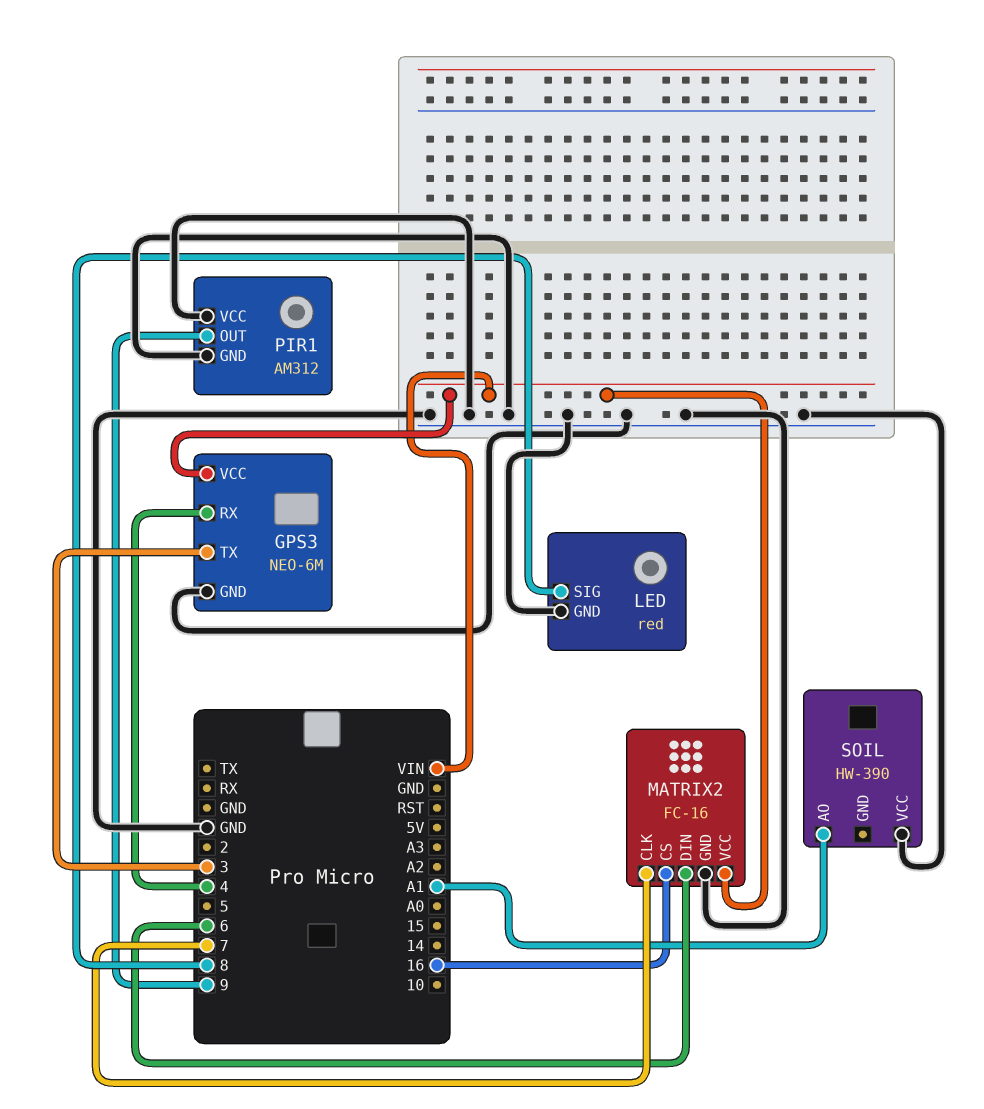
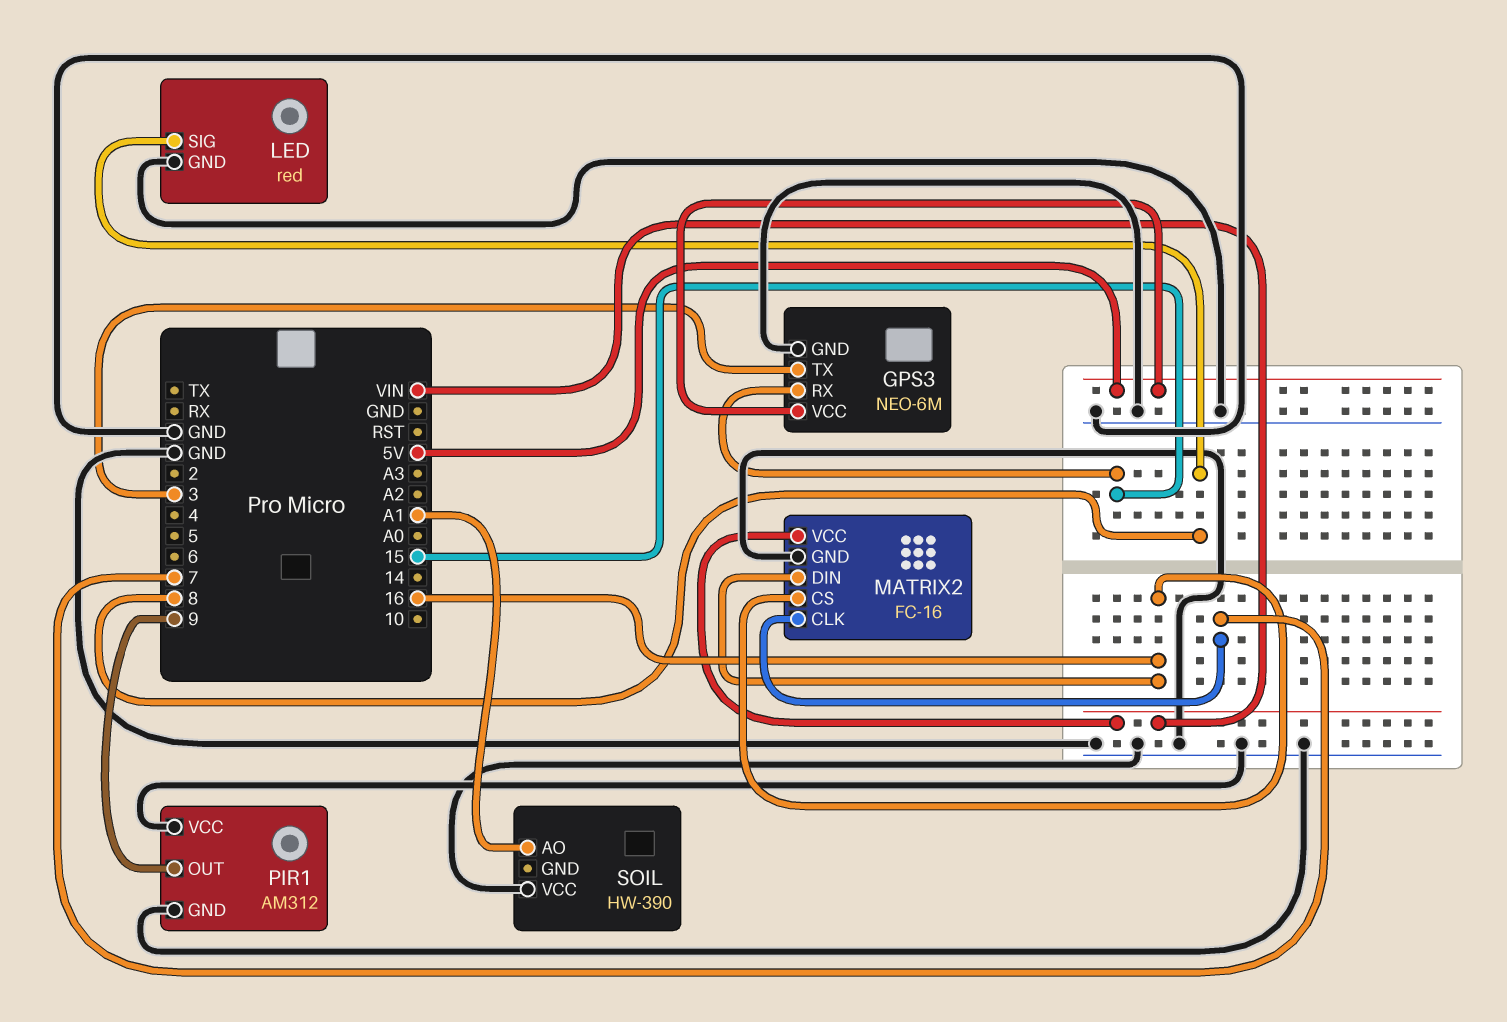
GPS3 pin RX: 4 -> 15
GPS3 pin VCC: VIN -> 5V
MATRIX2 pin DIN: 6 -> 16

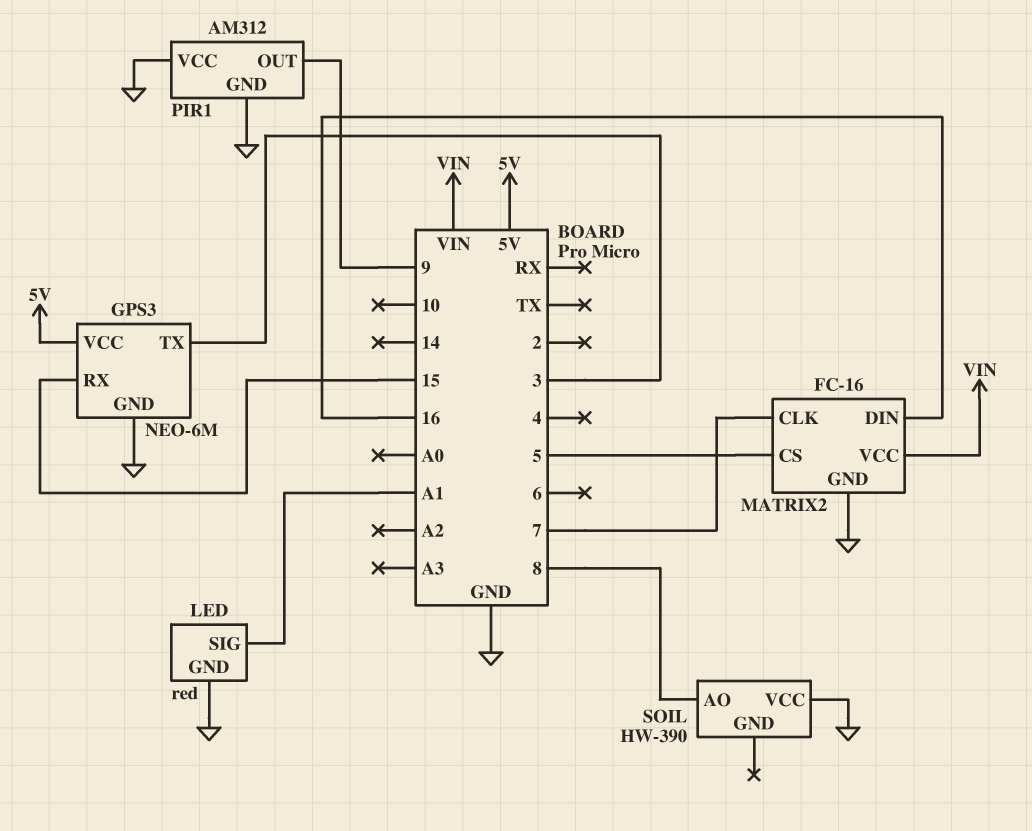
LED pin SIG: 8 -> A1
MATRIX2 pin CS: 16 -> 5
SOIL pin AO: A1 -> 8

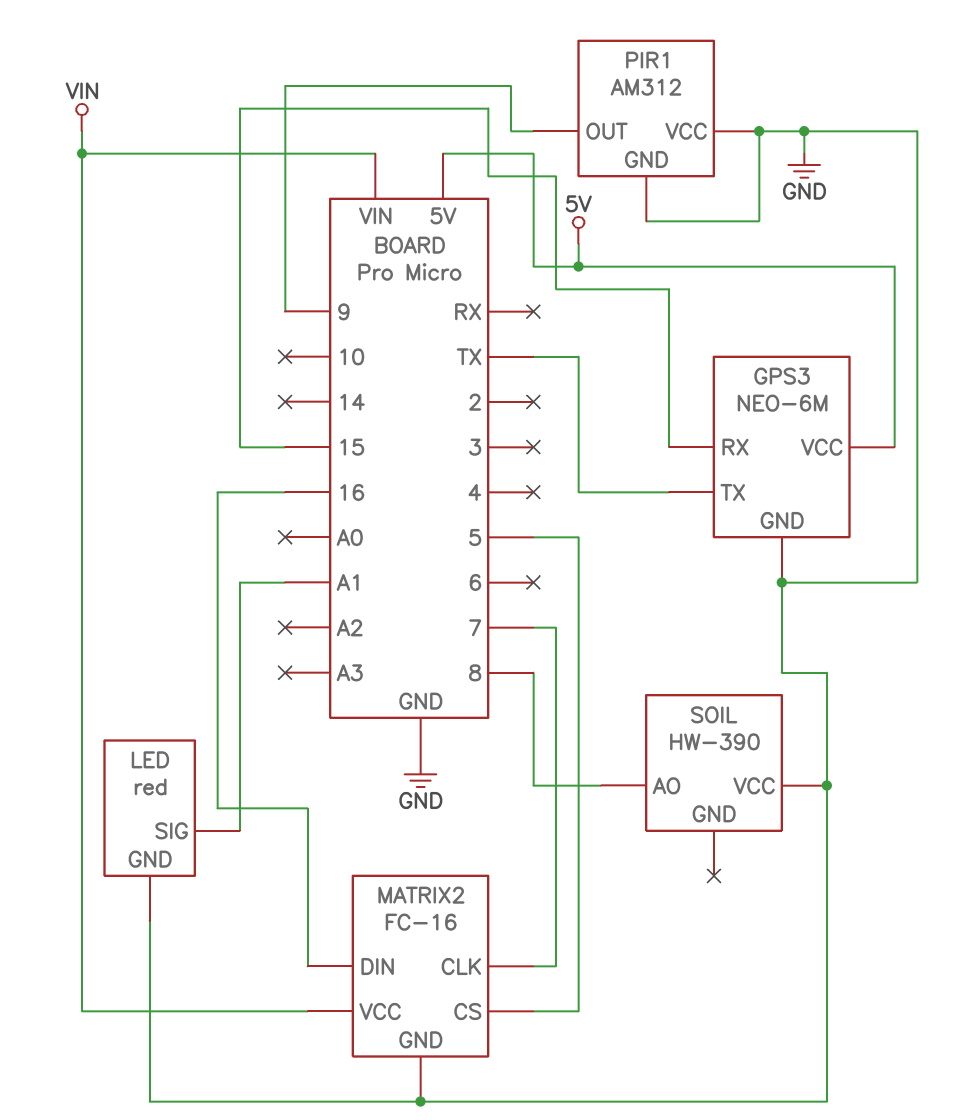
GPS3 pin TX: 3 -> TX

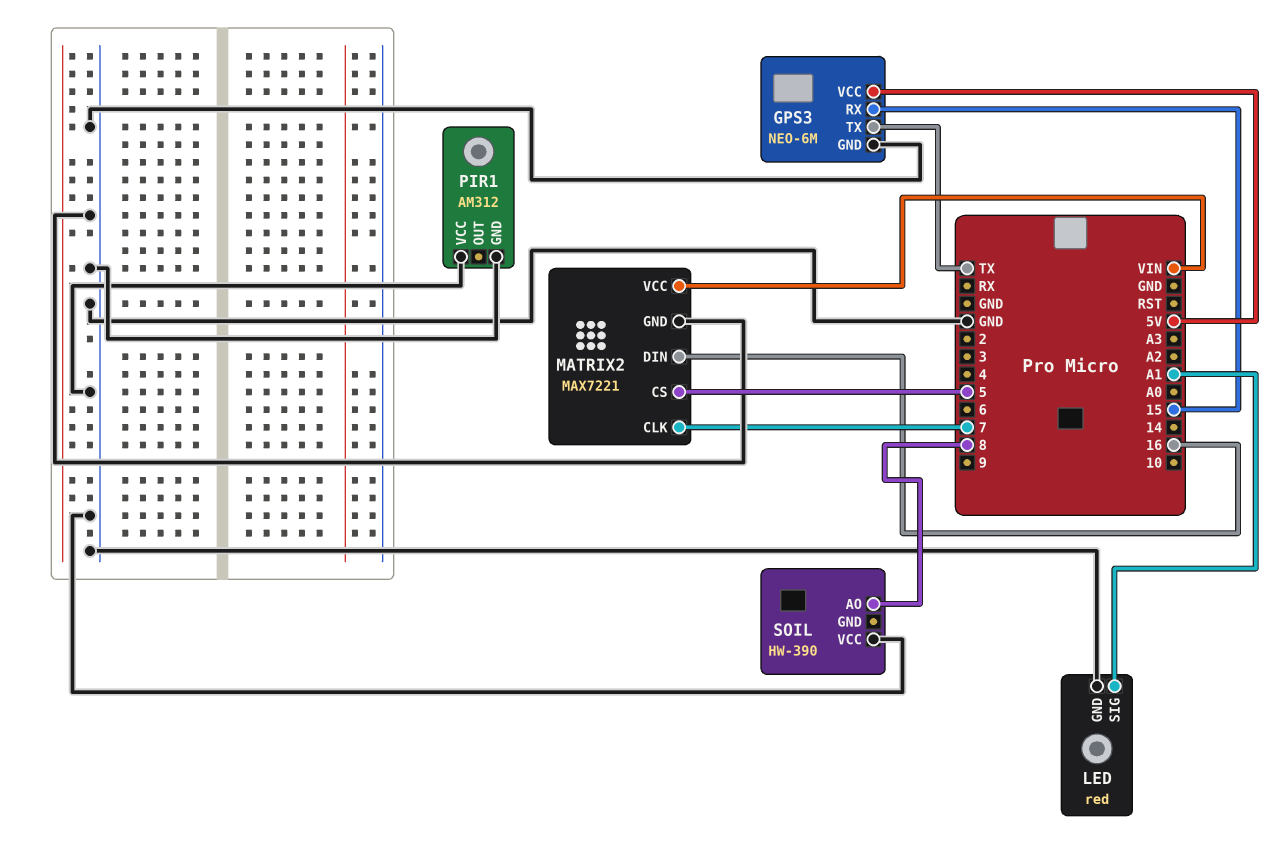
MATRIX2: FC-16 -> MAX7221
PIR1 pin OUT: 9 -> none

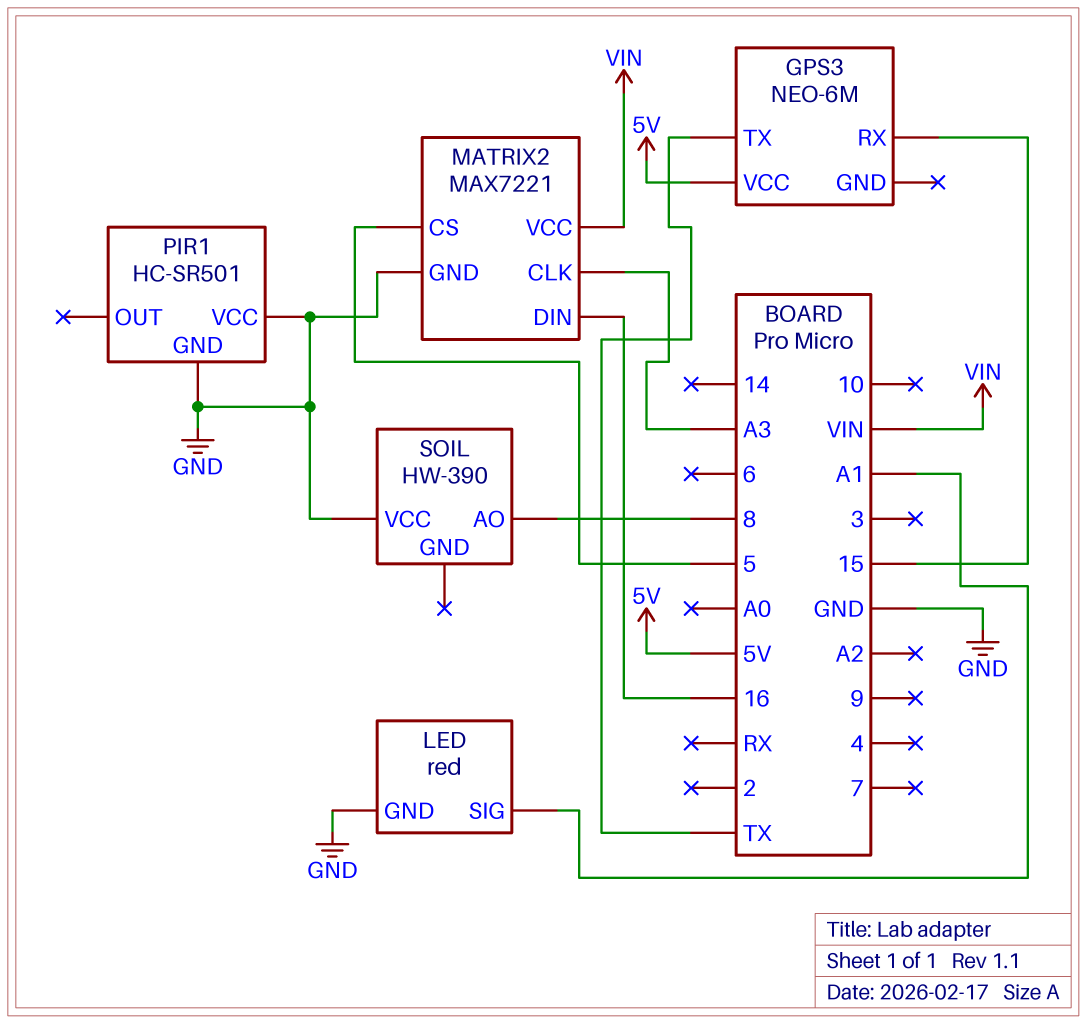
GPS3 pin GND: GND -> none
MATRIX2 pin CLK: 7 -> A3
PIR1: AM312 -> HC-SR501

